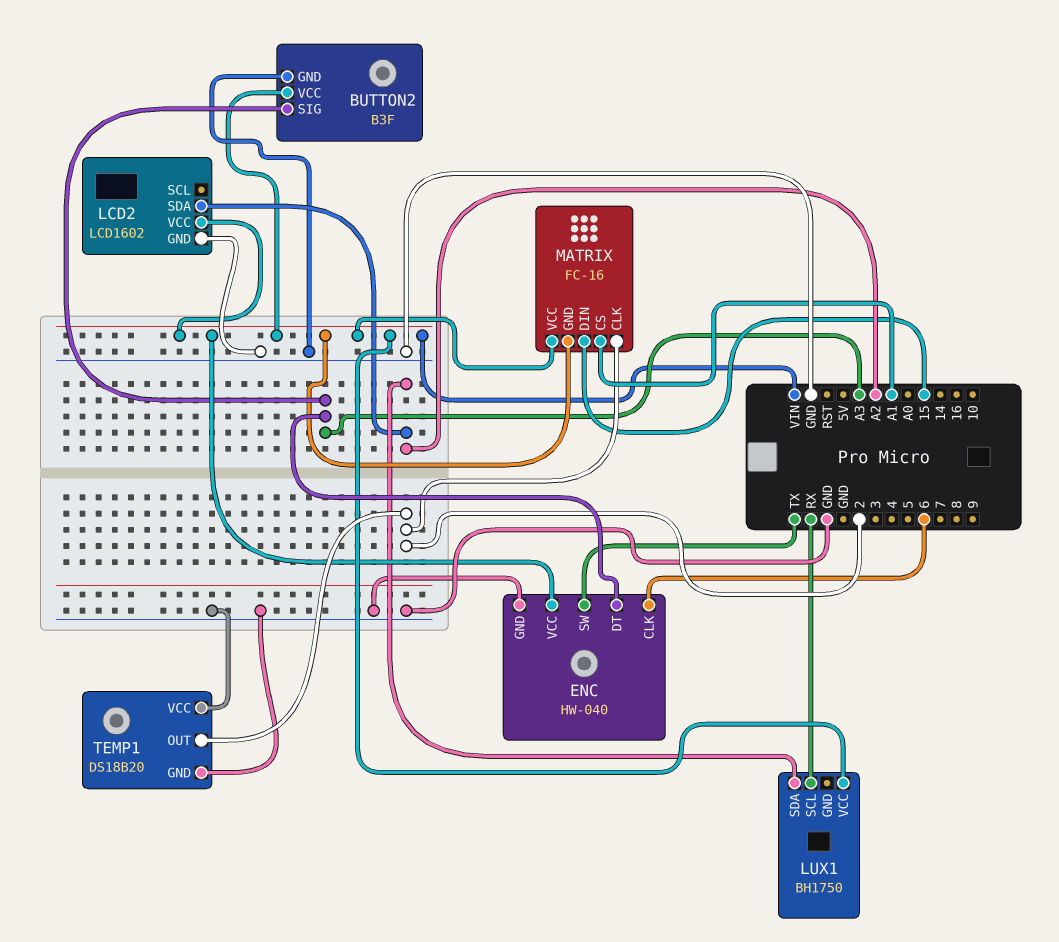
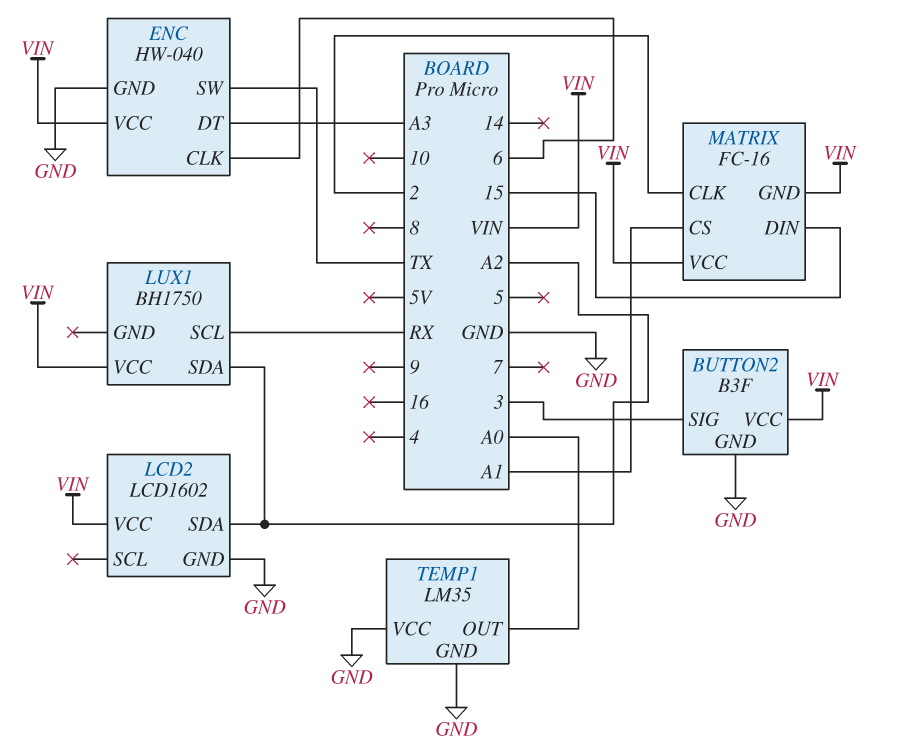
BUTTON2 pin SIG: A3 -> 3
TEMP1: DS18B20 -> LM35
TEMP1 pin OUT: 2 -> A0

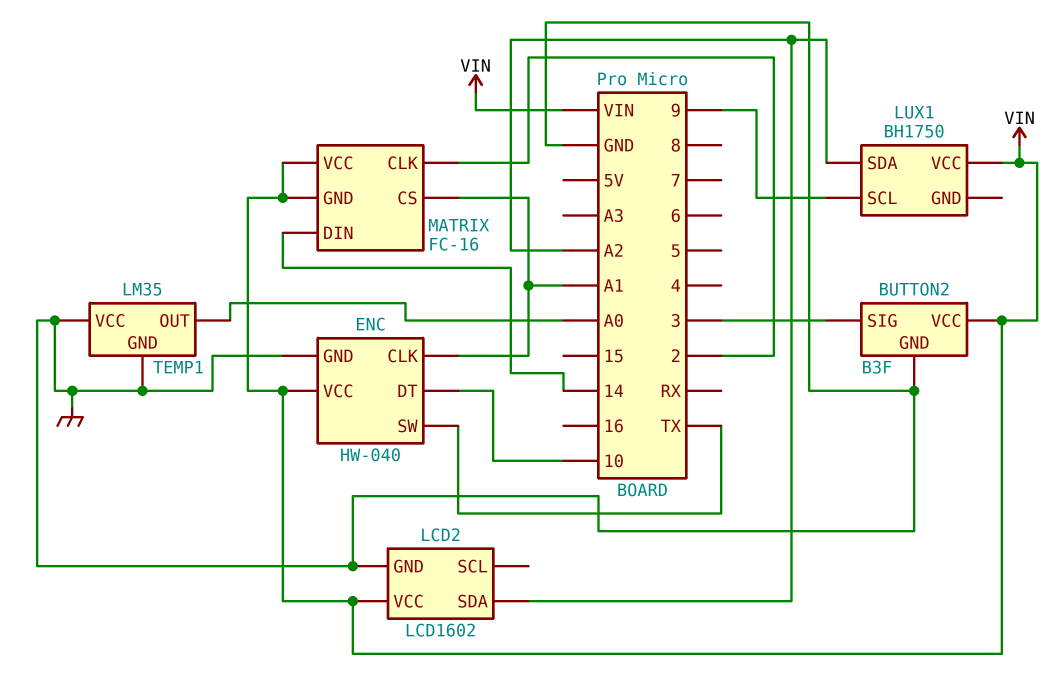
ENC pin CLK: 6 -> A1
ENC pin DT: A3 -> 10
LUX1 pin SCL: RX -> 9
MATRIX pin DIN: 15 -> 14

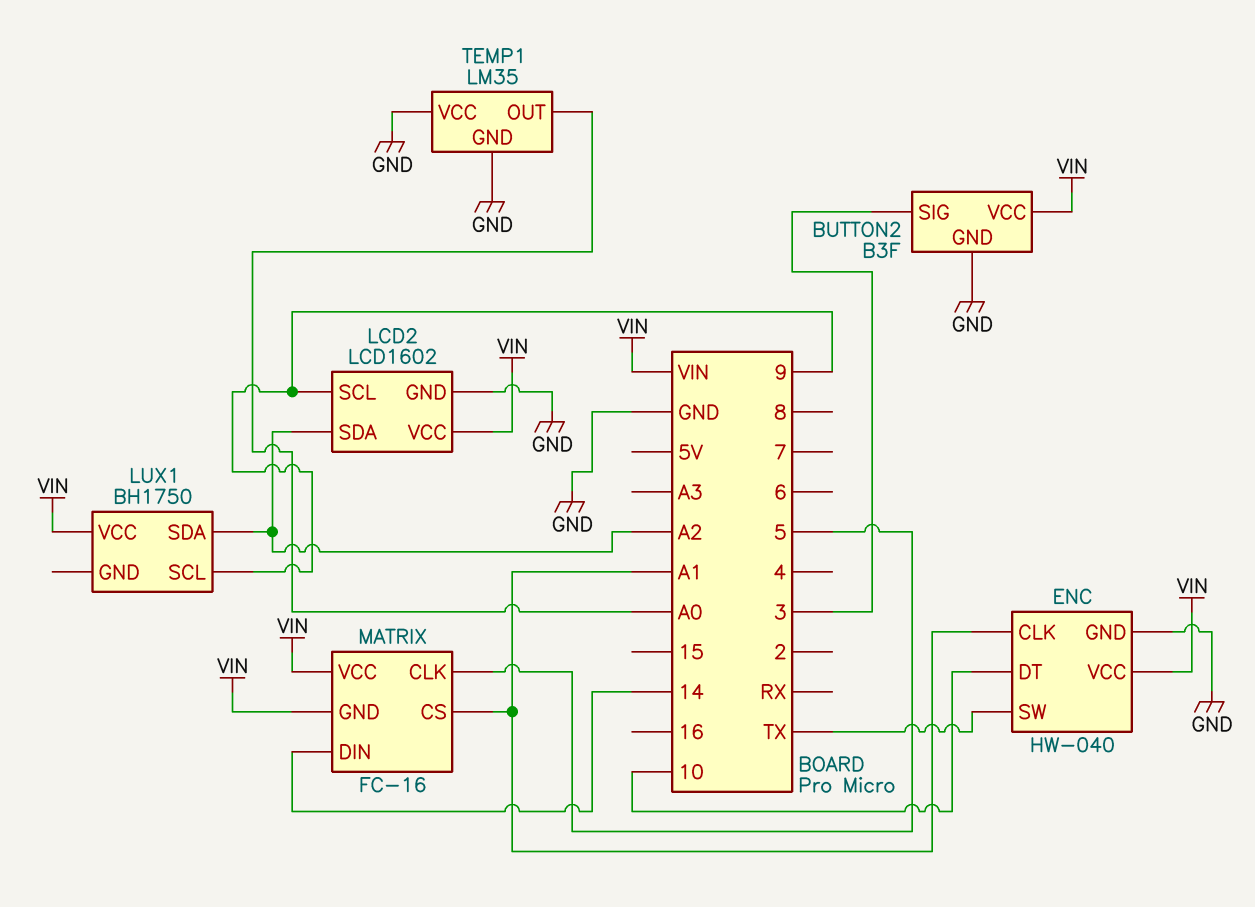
LCD2 pin SCL: none -> 9
MATRIX pin CLK: 2 -> 5

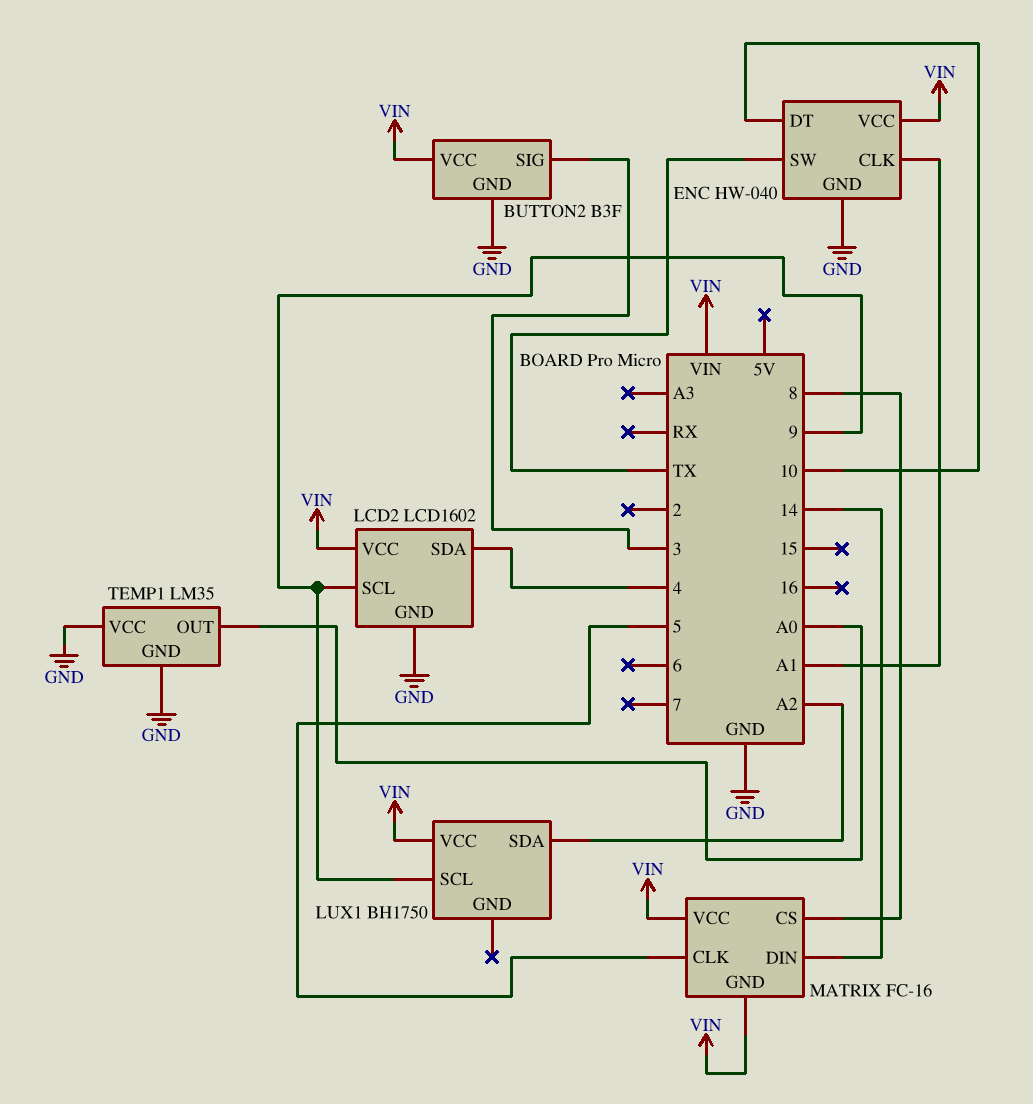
LCD2 pin SDA: A2 -> 4
MATRIX pin CS: A1 -> 8

